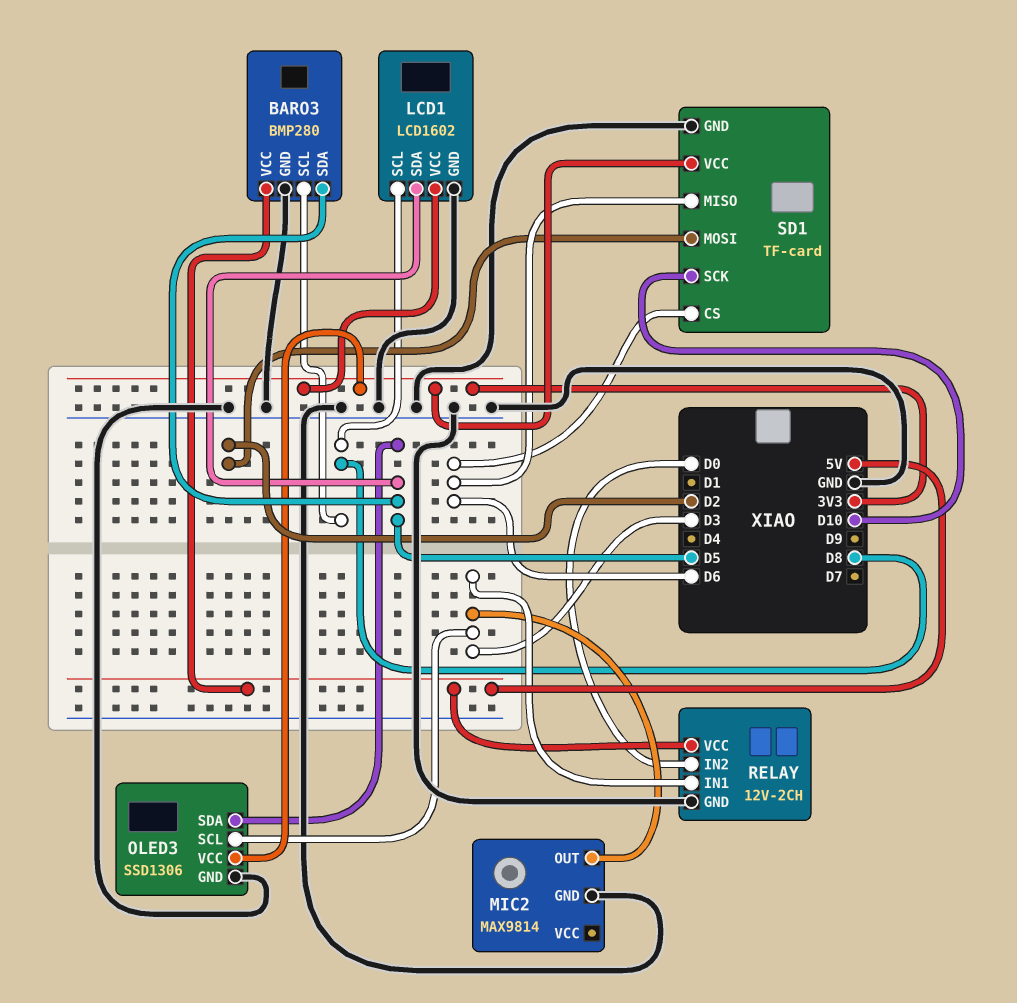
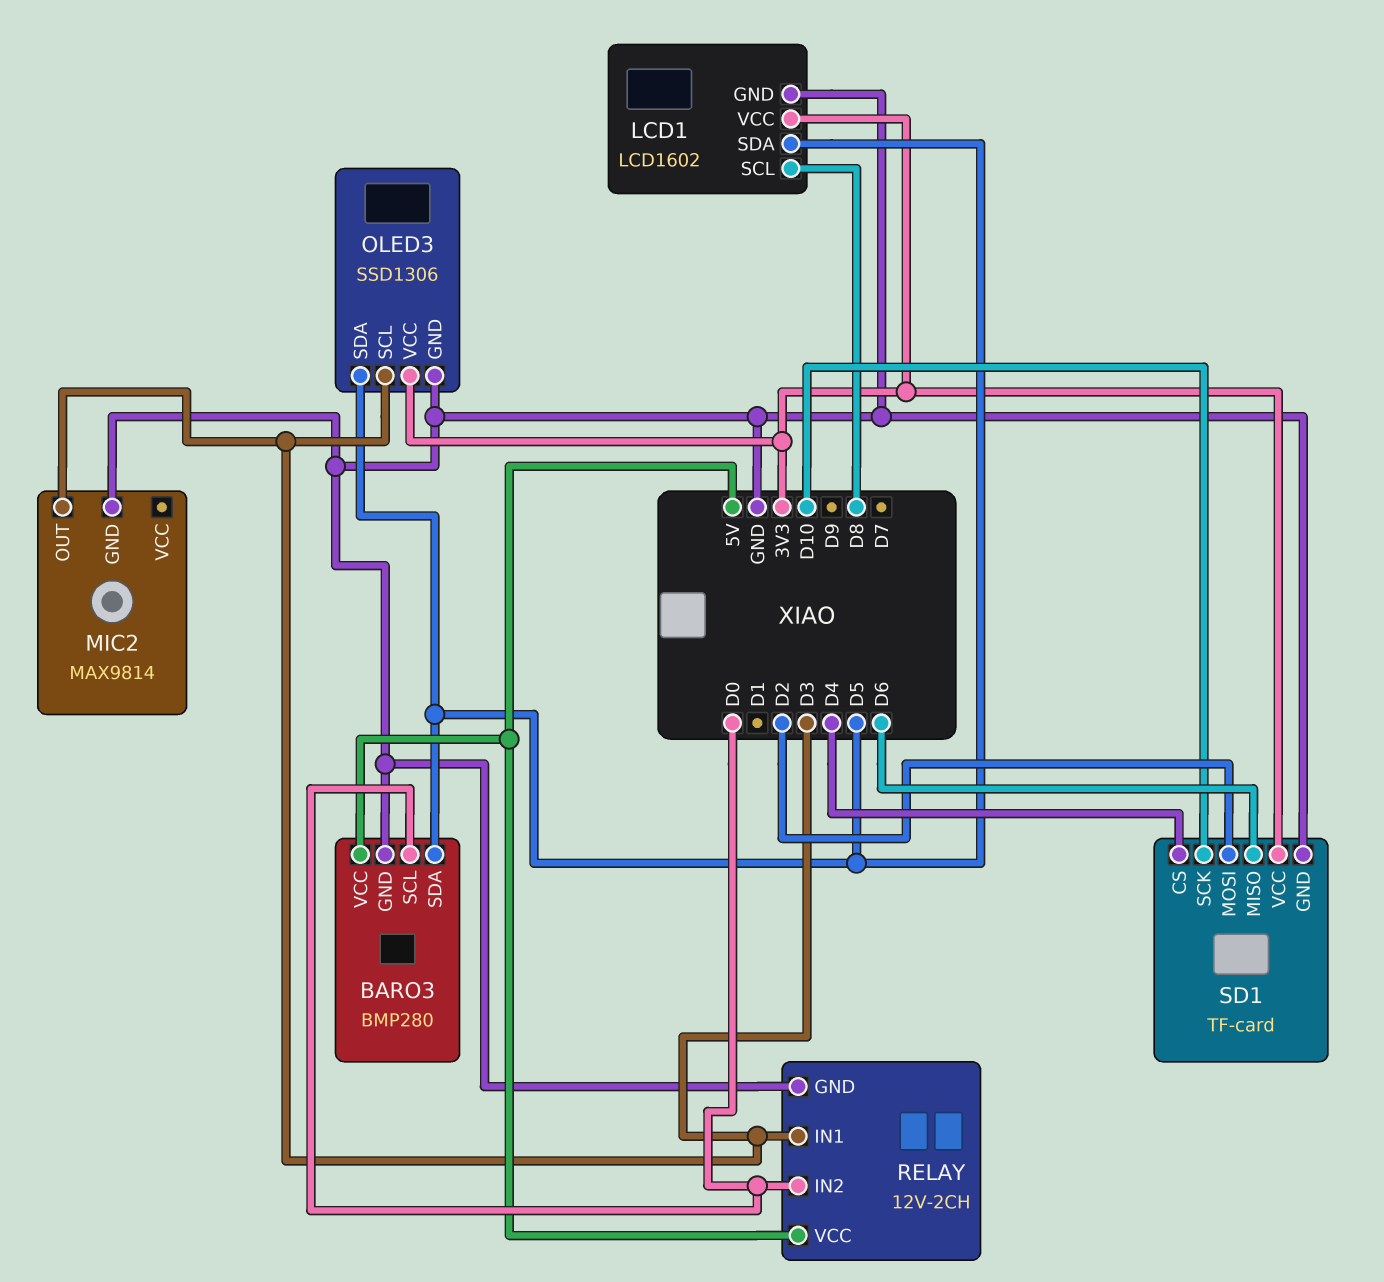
BARO3 pin SCL: D8 -> D0
SD1 pin CS: D6 -> D4

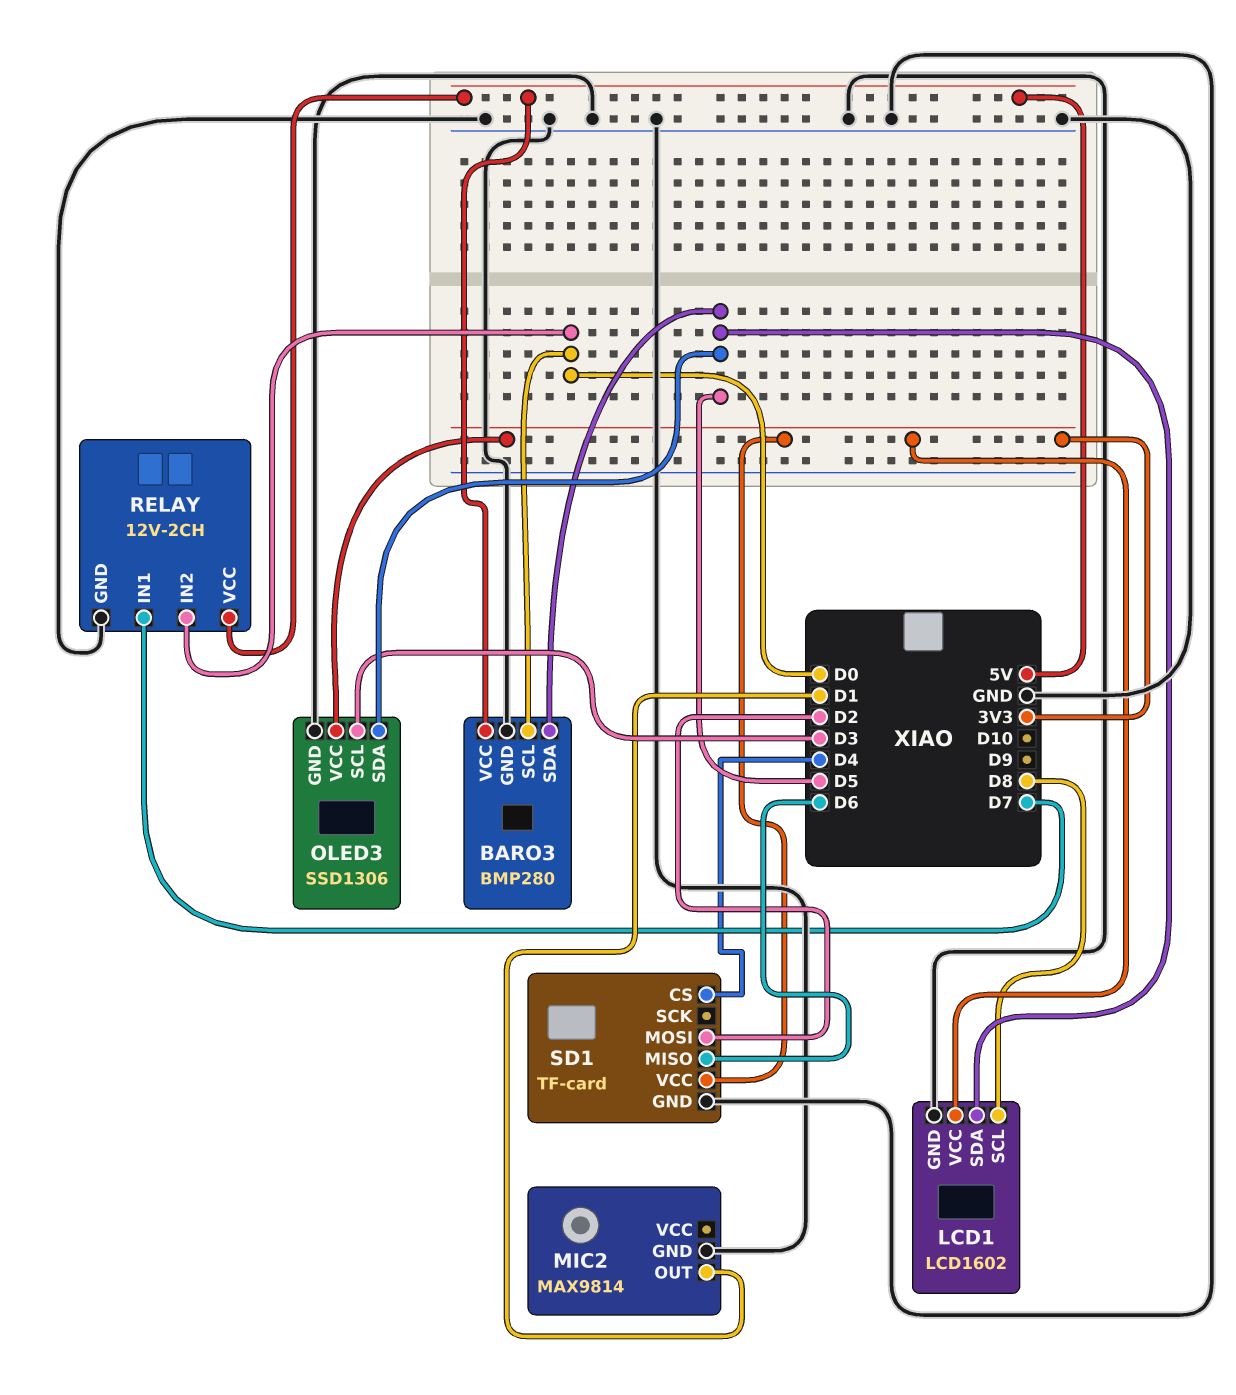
MIC2 pin OUT: D3 -> D1
RELAY pin IN1: D3 -> D7
SD1 pin SCK: D10 -> none

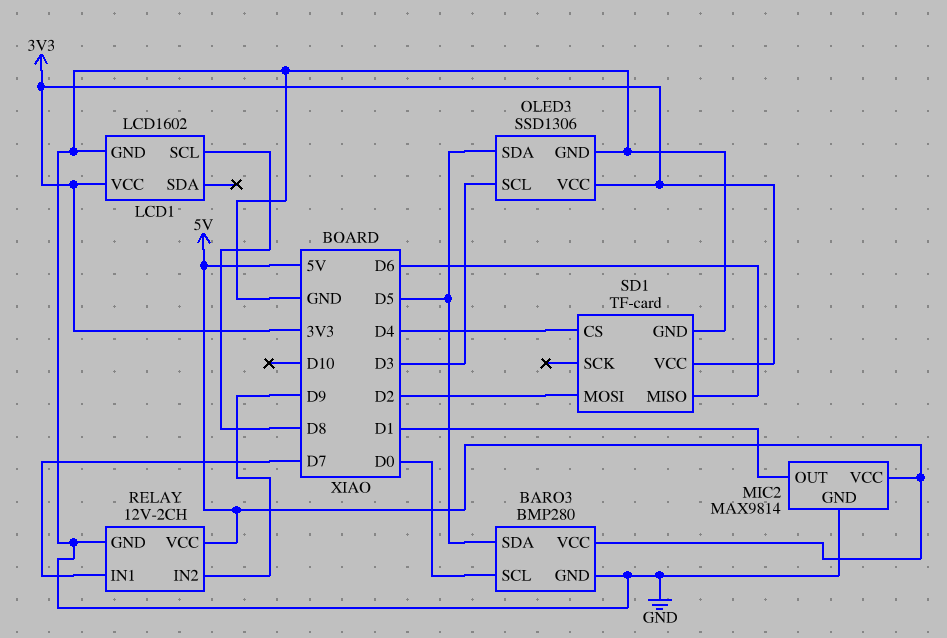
LCD1 pin SDA: D5 -> none
MIC2 pin VCC: none -> 5V
RELAY pin IN2: D0 -> D9

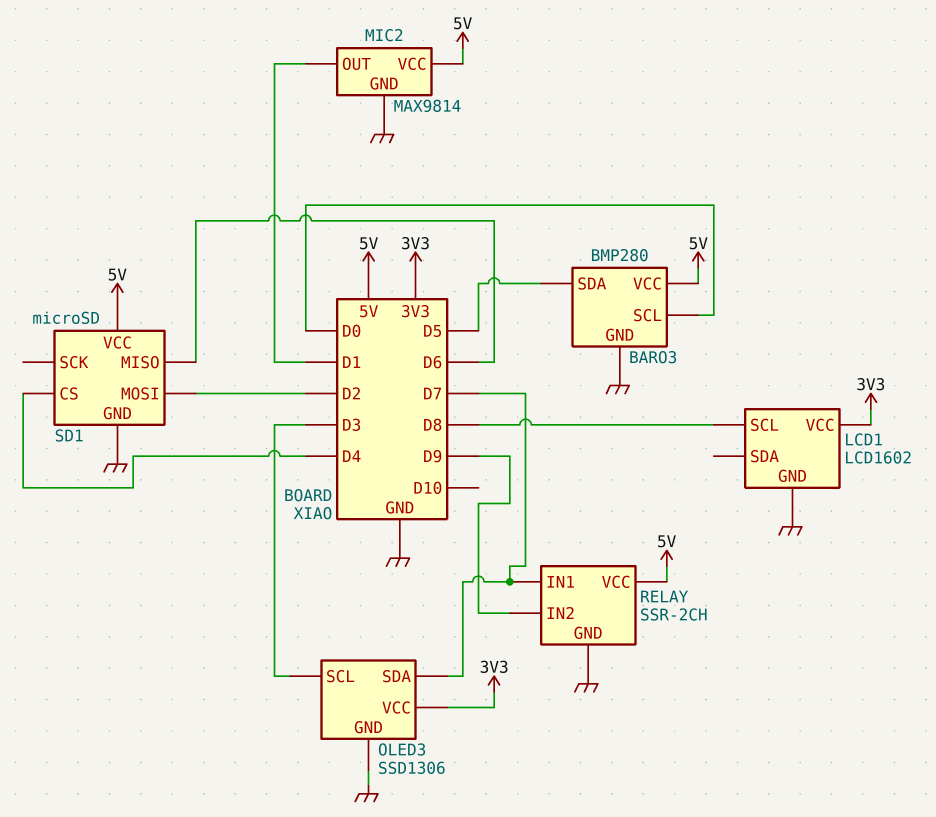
OLED3 pin SDA: D5 -> D7
RELAY: 12V-2CH -> SSR-2CH
SD1: TF-card -> microSD
SD1 pin VCC: 3V3 -> 5V

